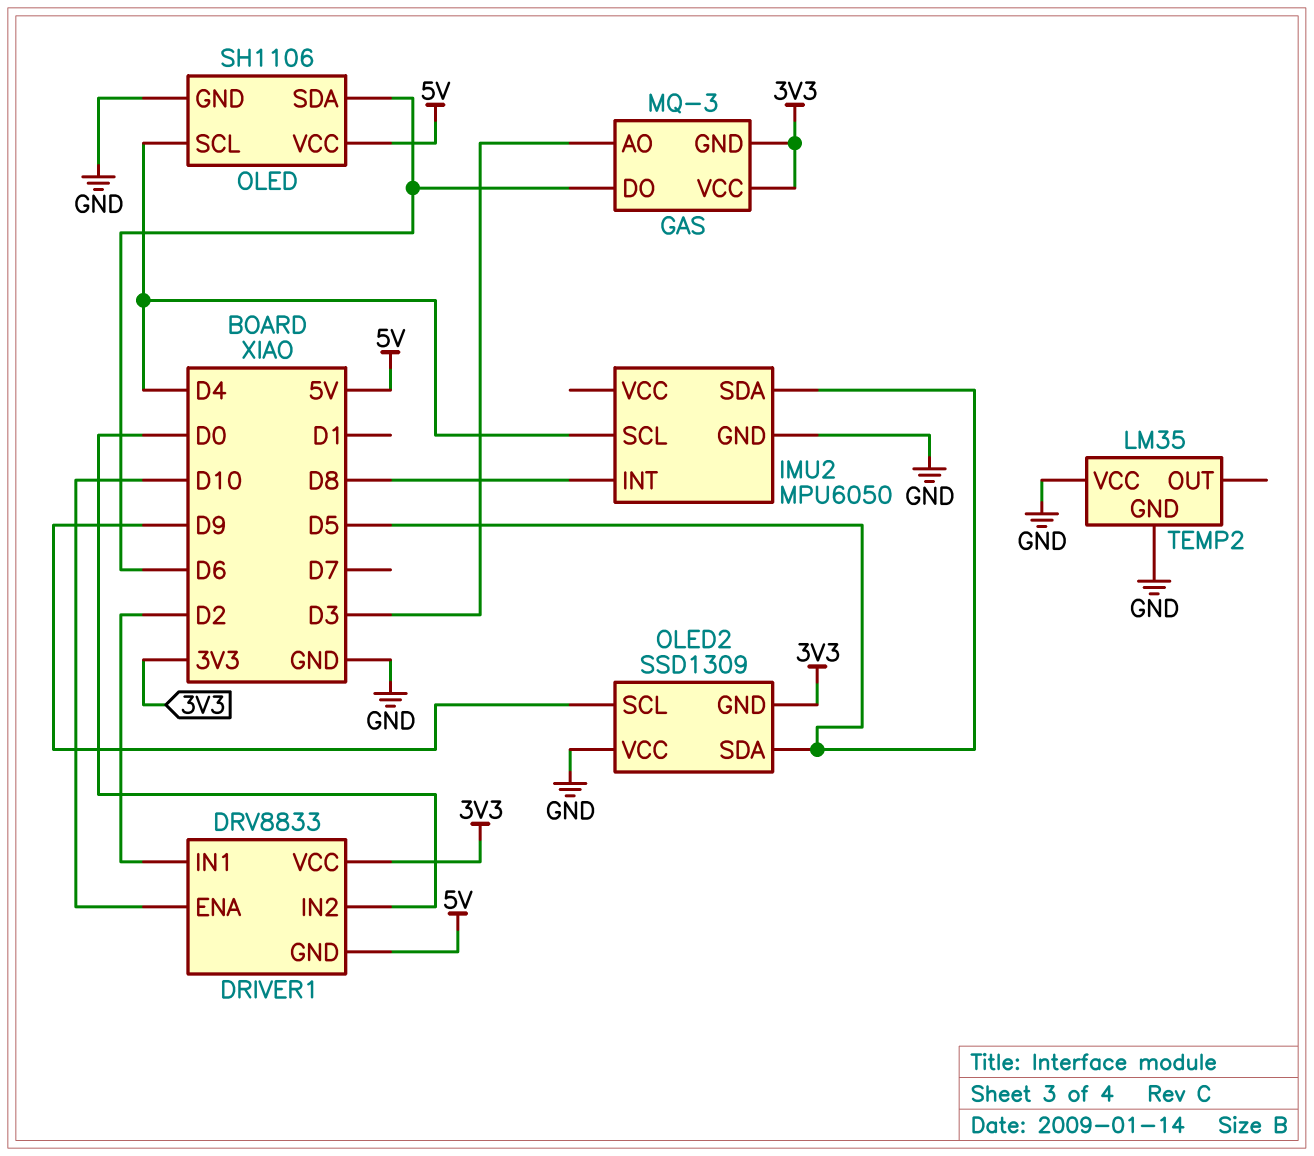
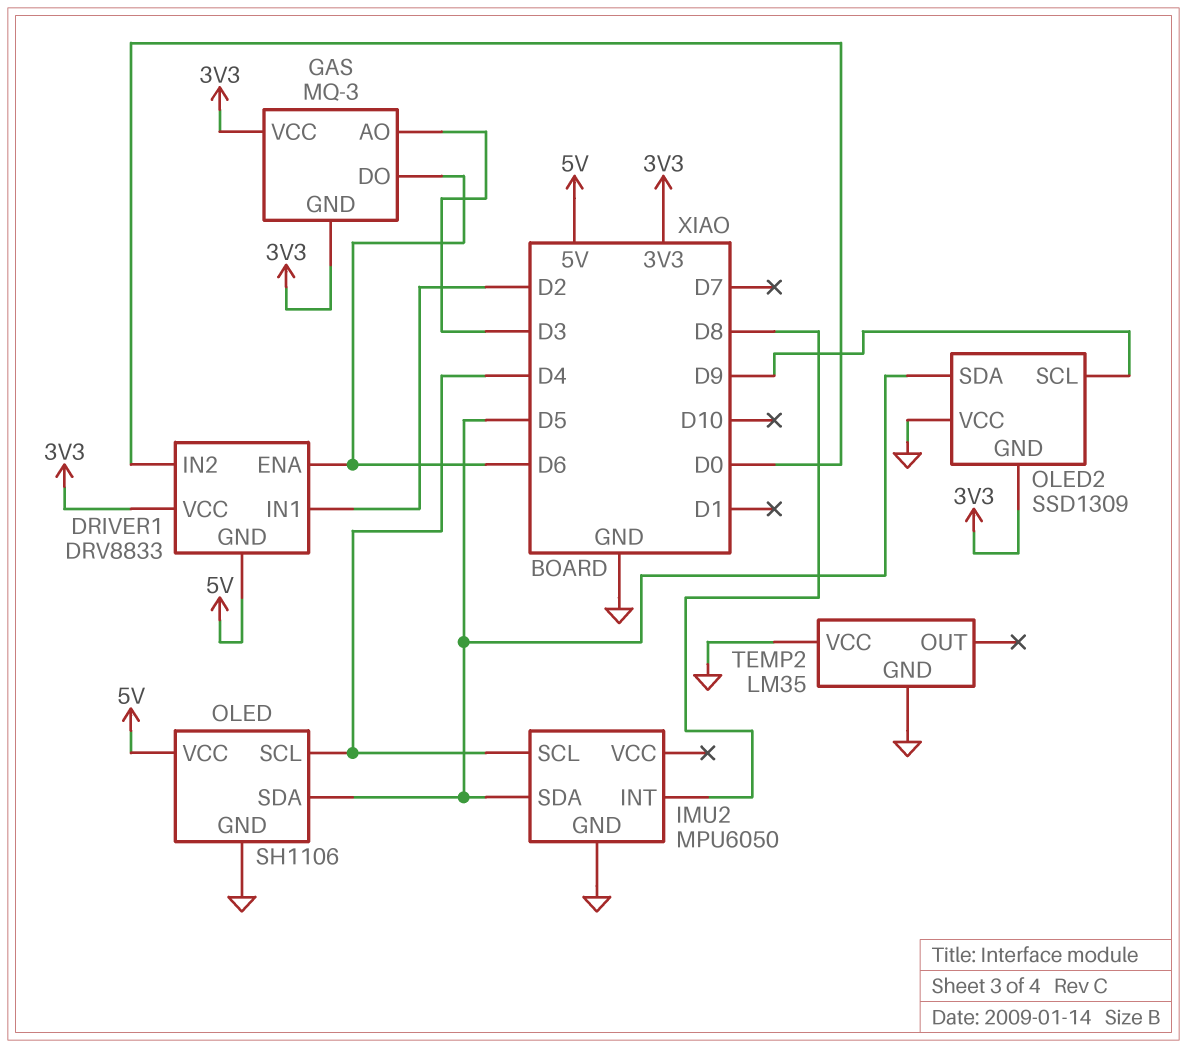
DRIVER1 pin ENA: D10 -> D6
OLED pin SDA: D6 -> D5

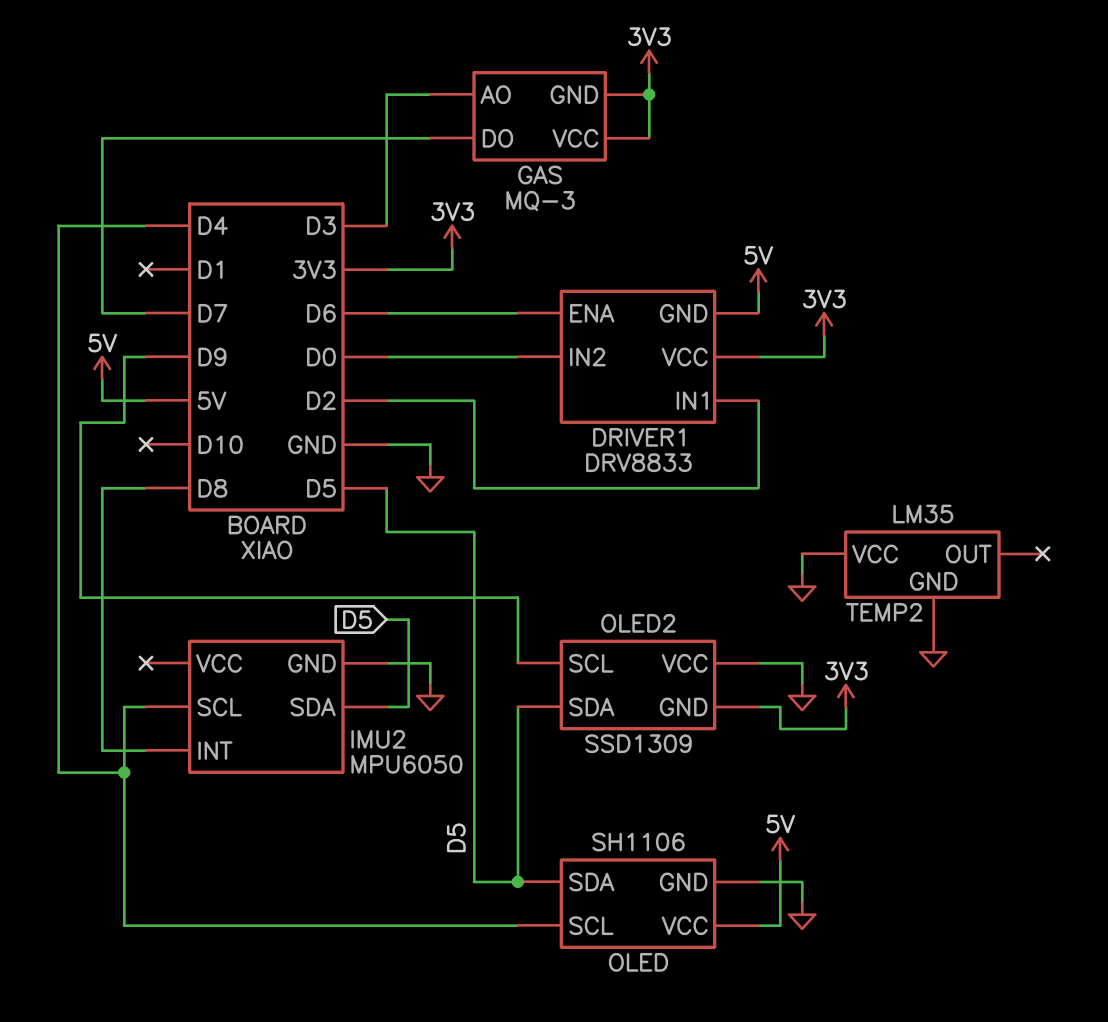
GAS pin DO: D6 -> D7

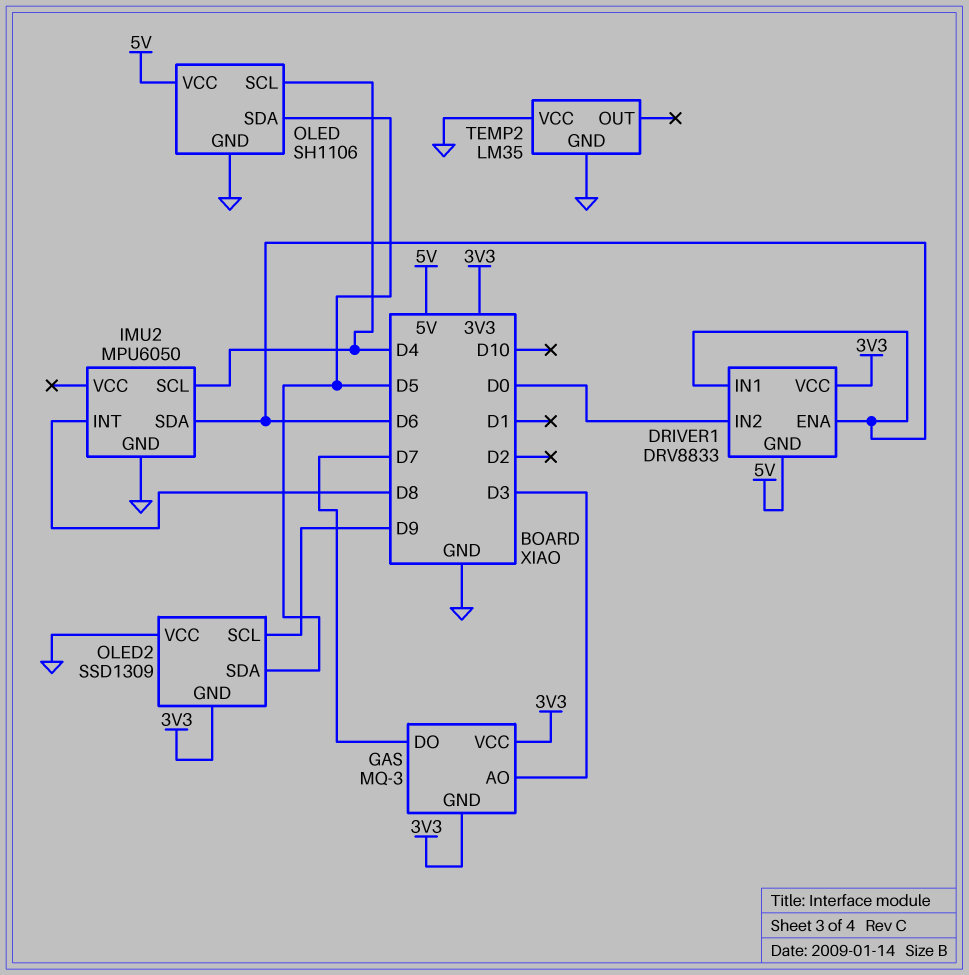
DRIVER1 pin IN1: D2 -> D6
IMU2 pin SDA: D5 -> D6

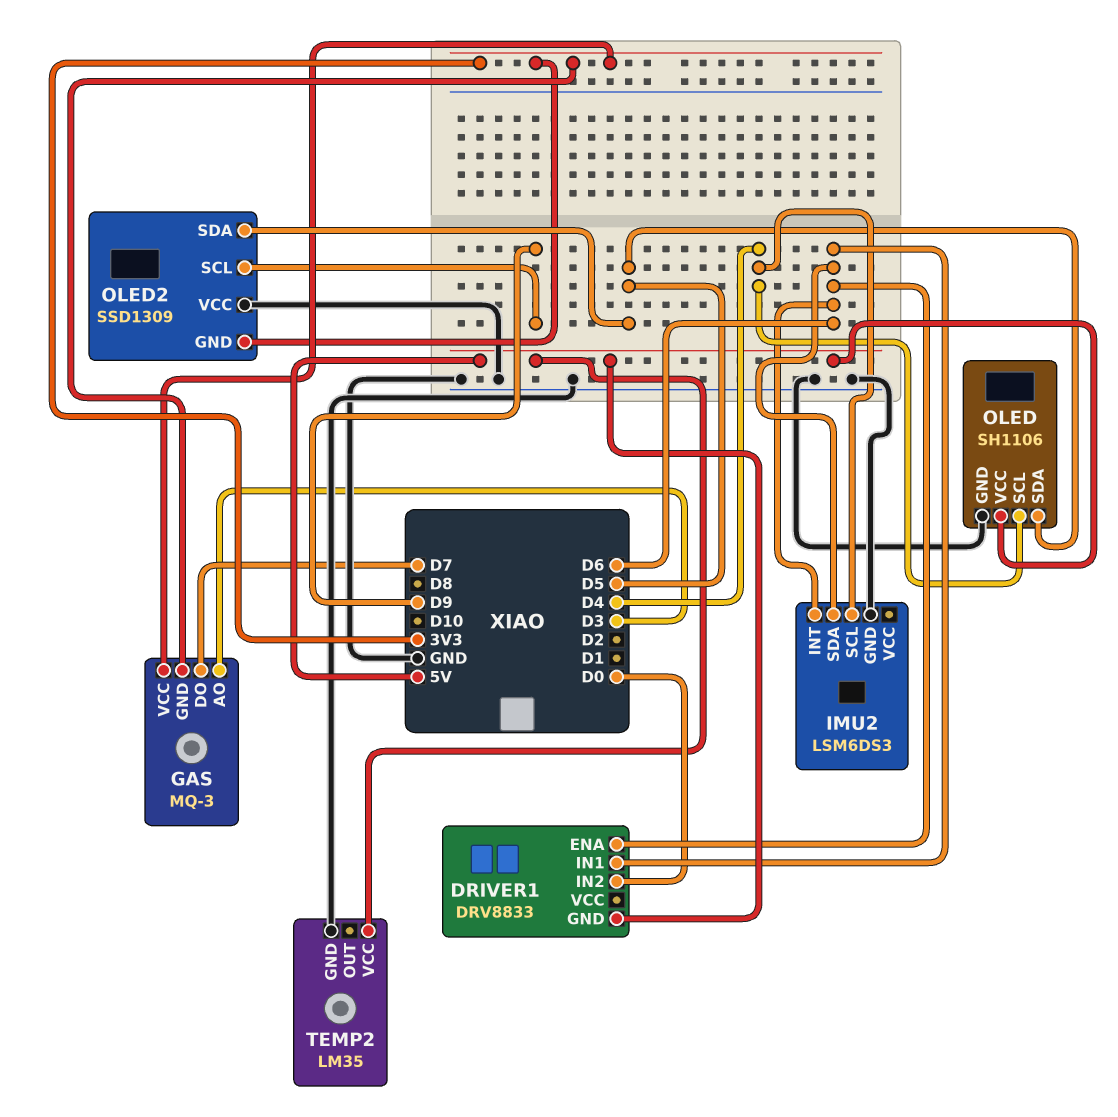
DRIVER1 pin VCC: 3V3 -> none
IMU2: MPU6050 -> LSM6DS3
IMU2 pin INT: D8 -> D6
TEMP2 pin VCC: GND -> 5V

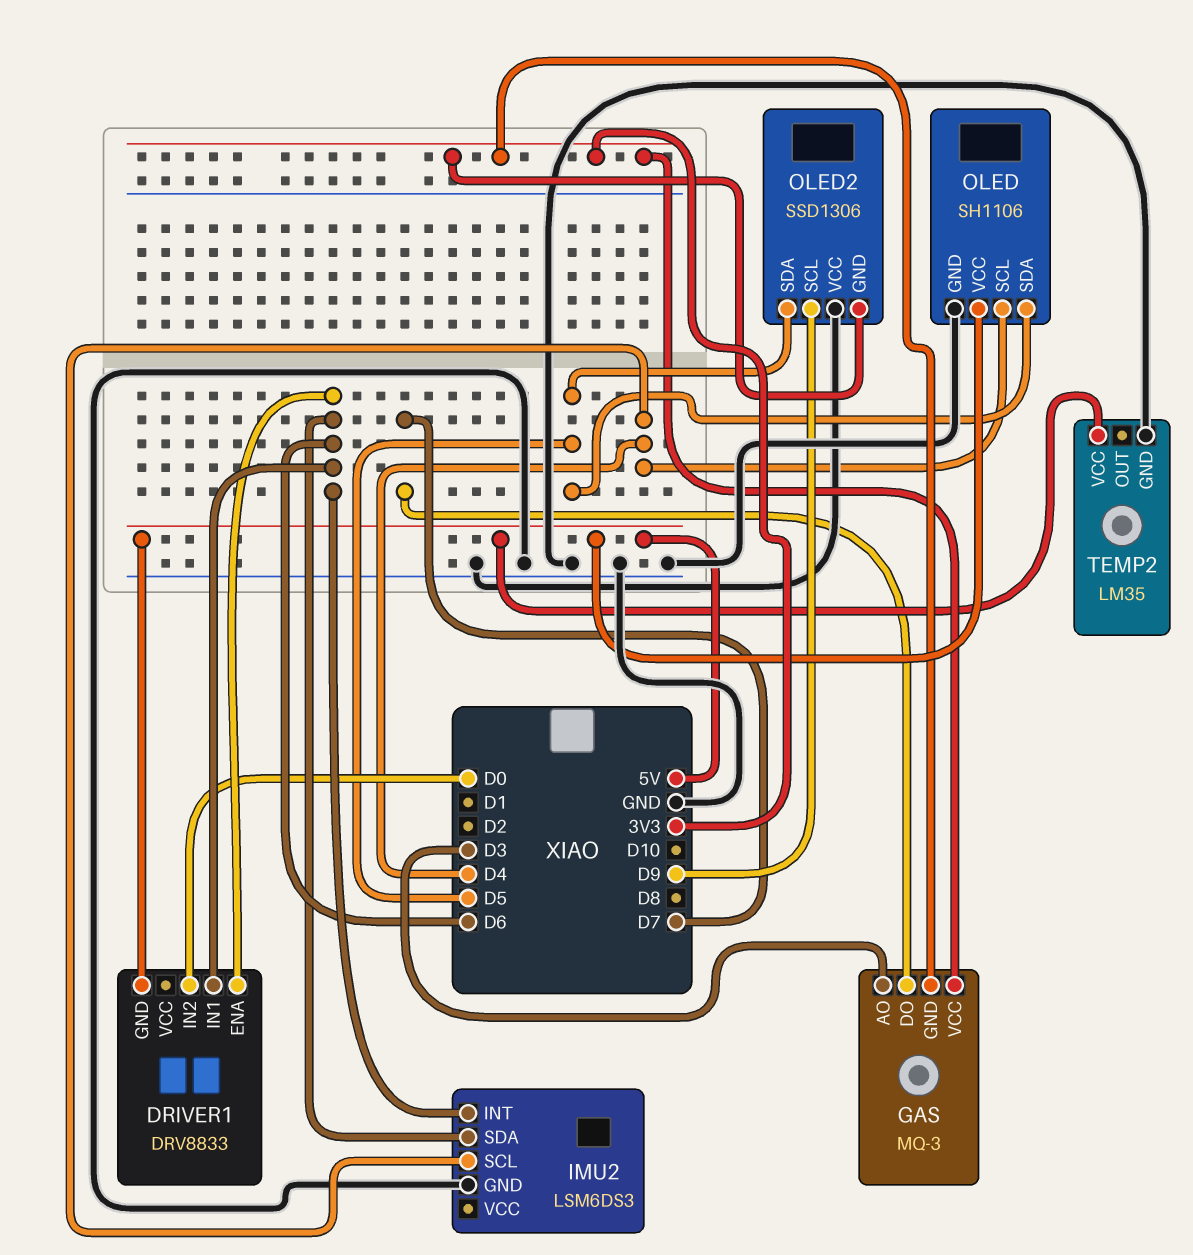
OLED2: SSD1309 -> SSD1306

